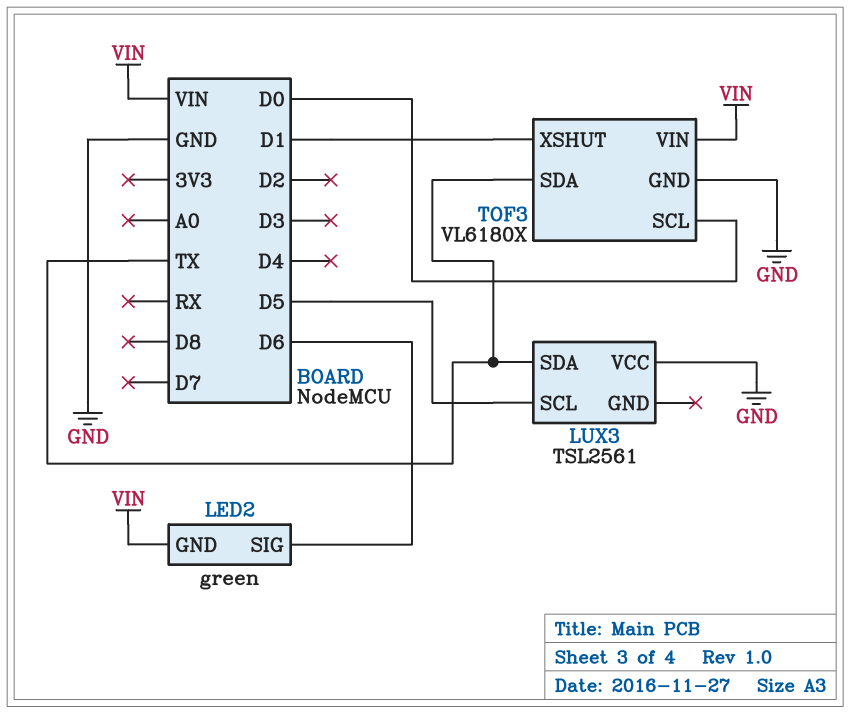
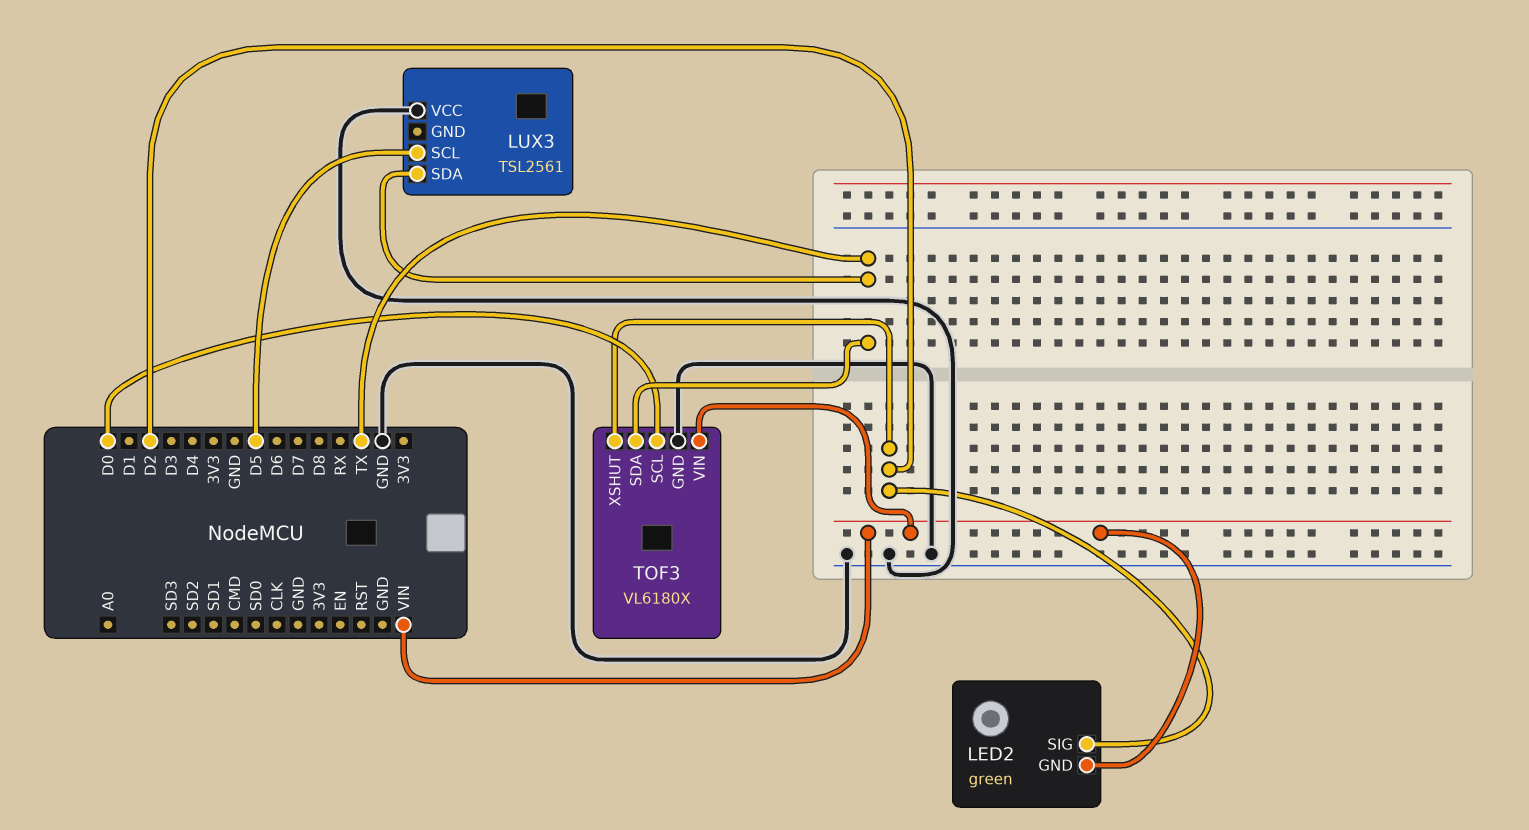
LED2 pin SIG: D6 -> D2
TOF3 pin XSHUT: D1 -> D2

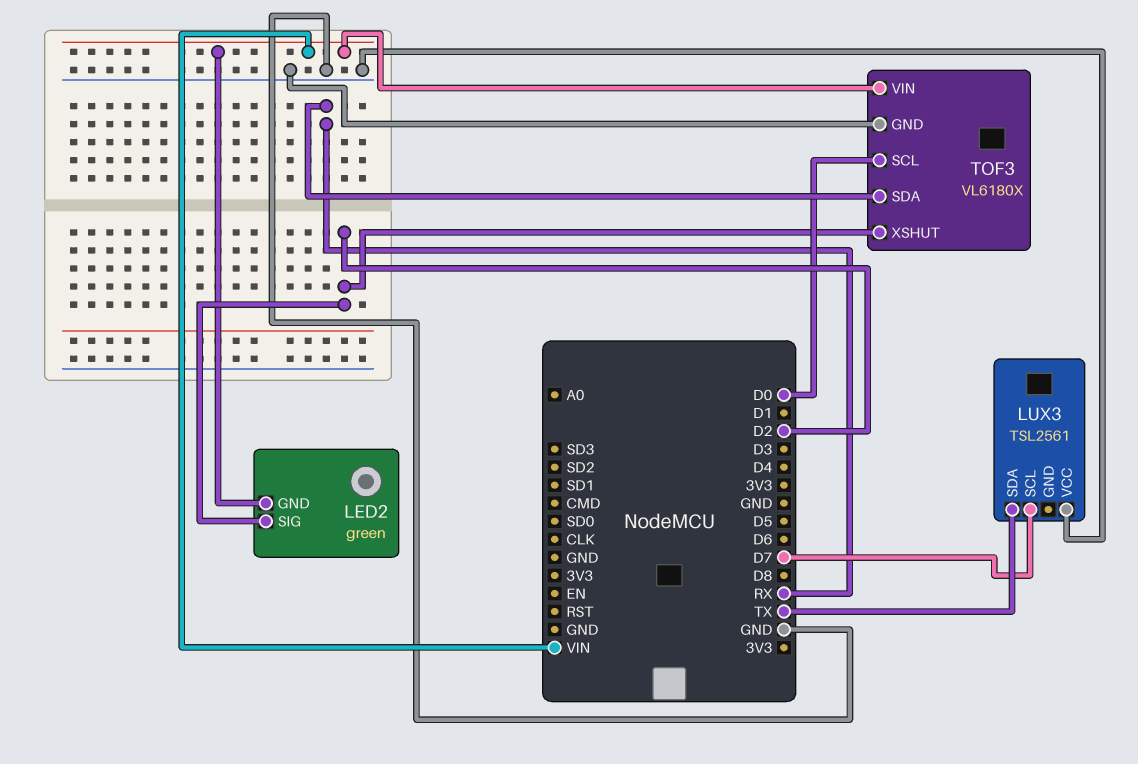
LUX3 pin SCL: D5 -> D7
TOF3 pin SDA: TX -> RX

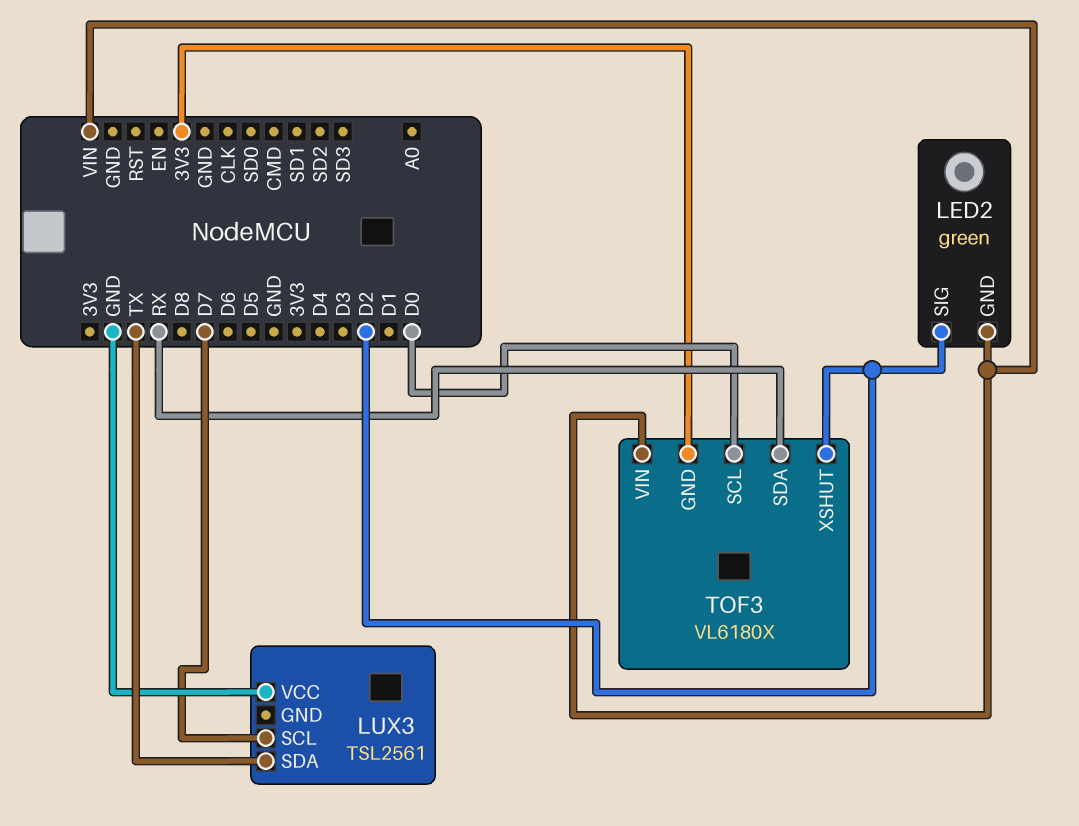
TOF3 pin GND: GND -> 3V3

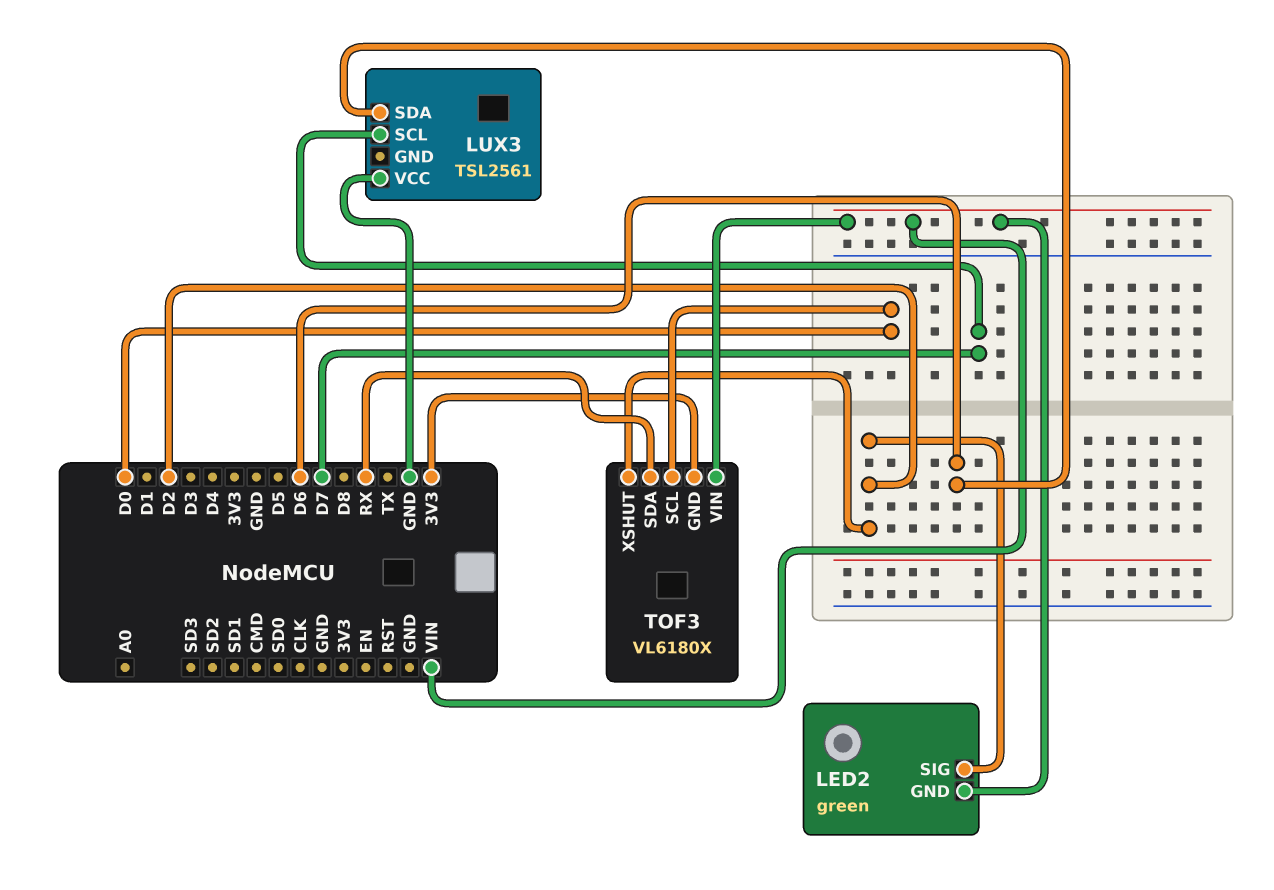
LUX3 pin SDA: TX -> D6

